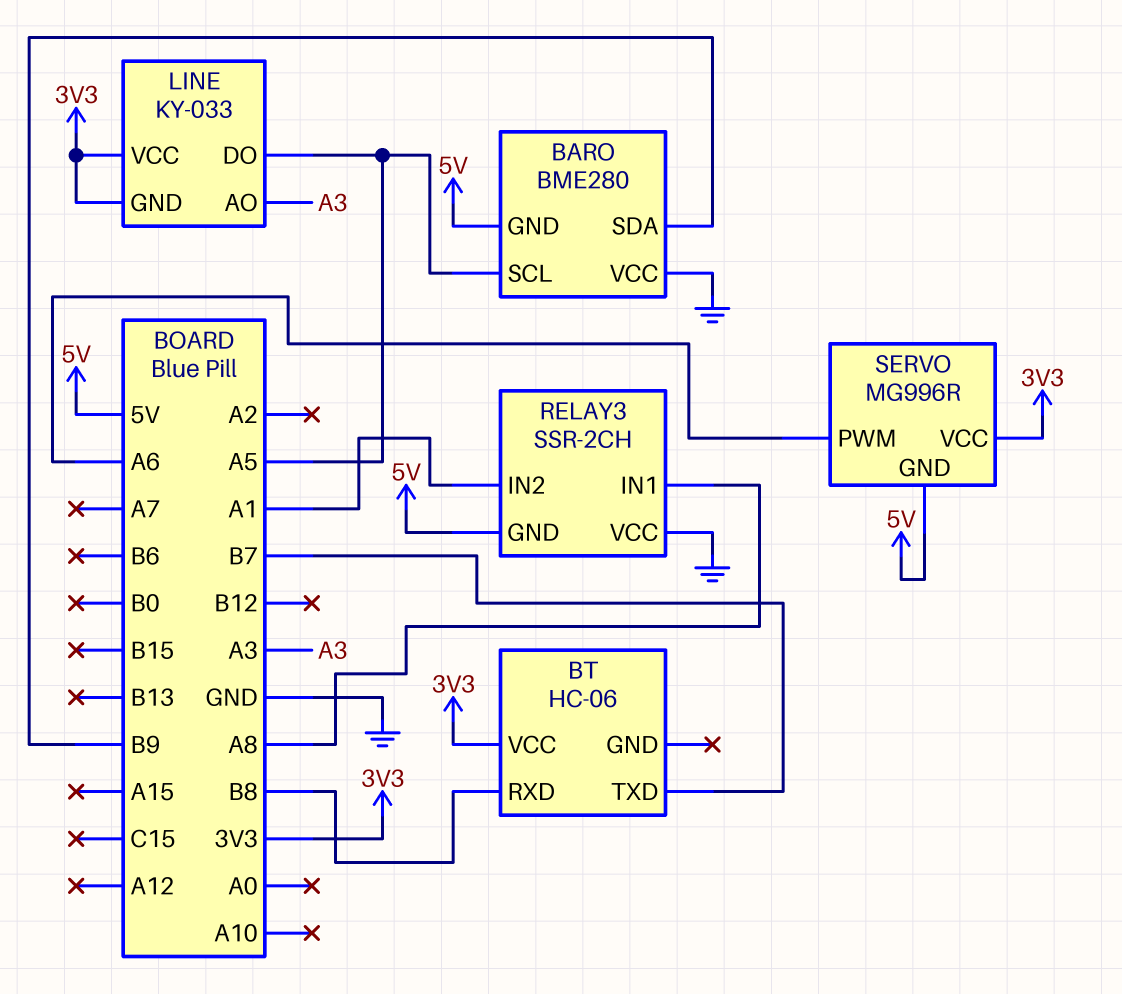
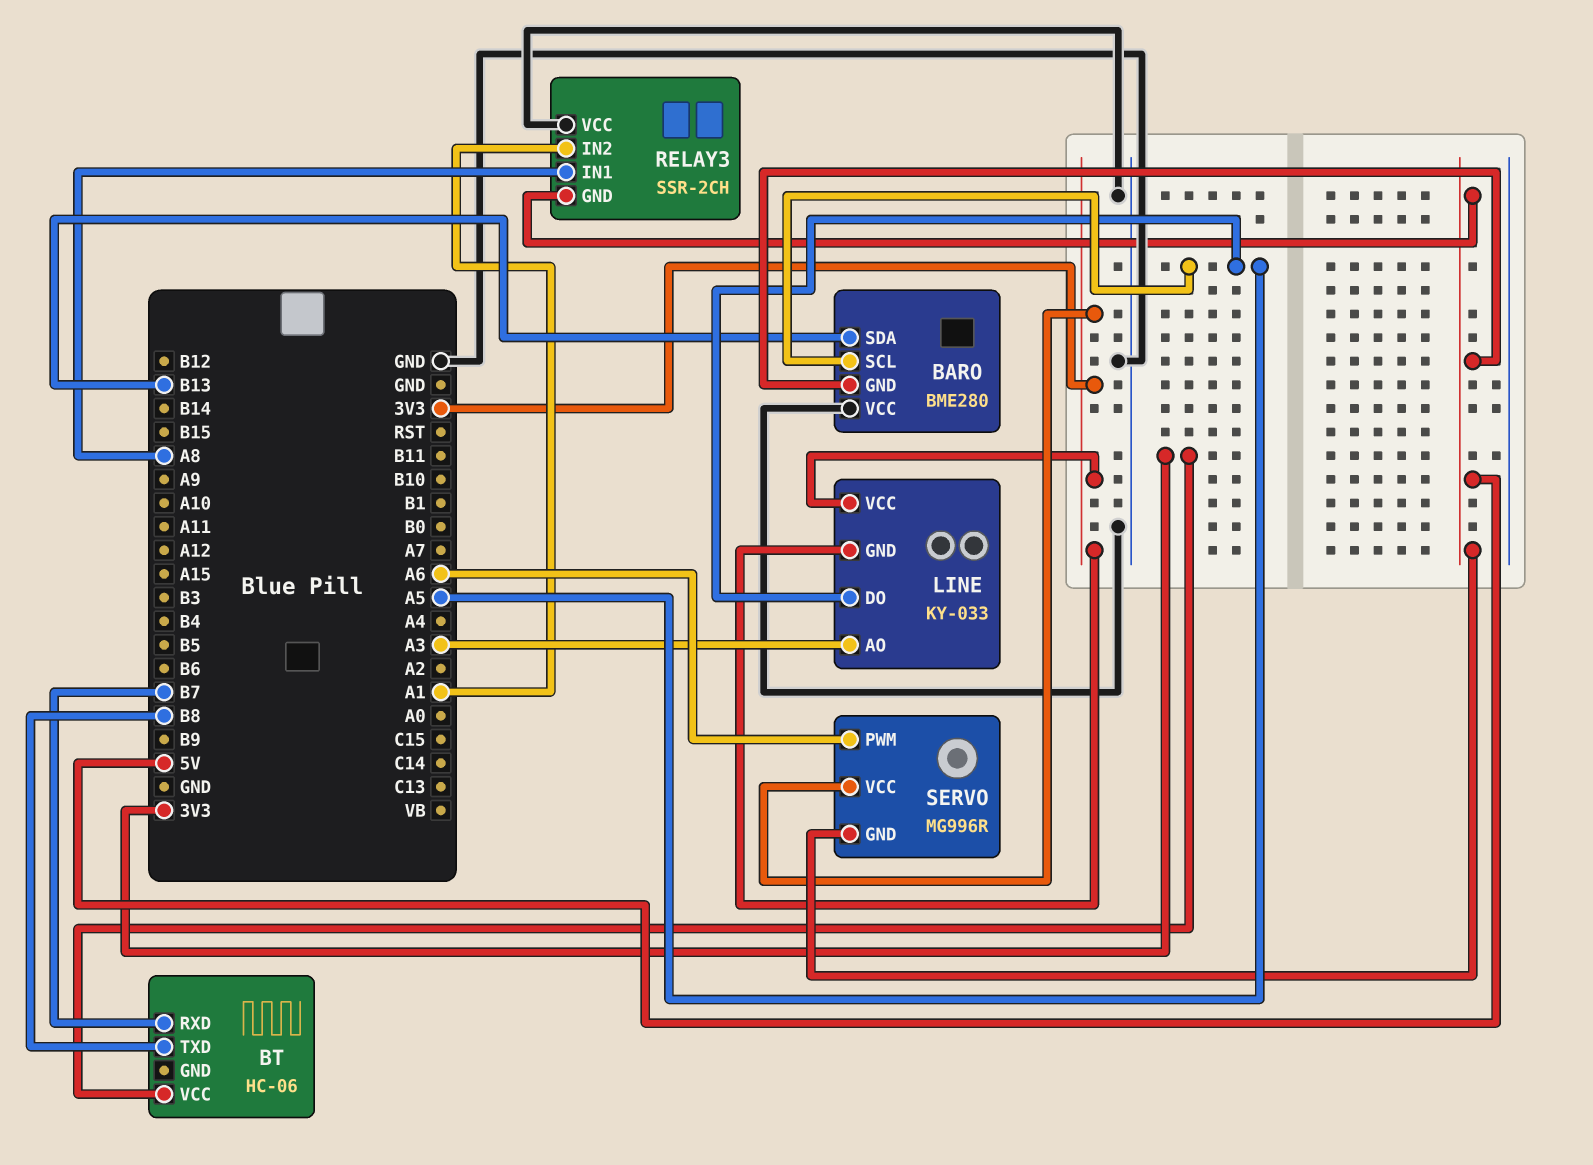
BARO pin SDA: B9 -> B13
BT pin RXD: B8 -> B7
BT pin TXD: B7 -> B8

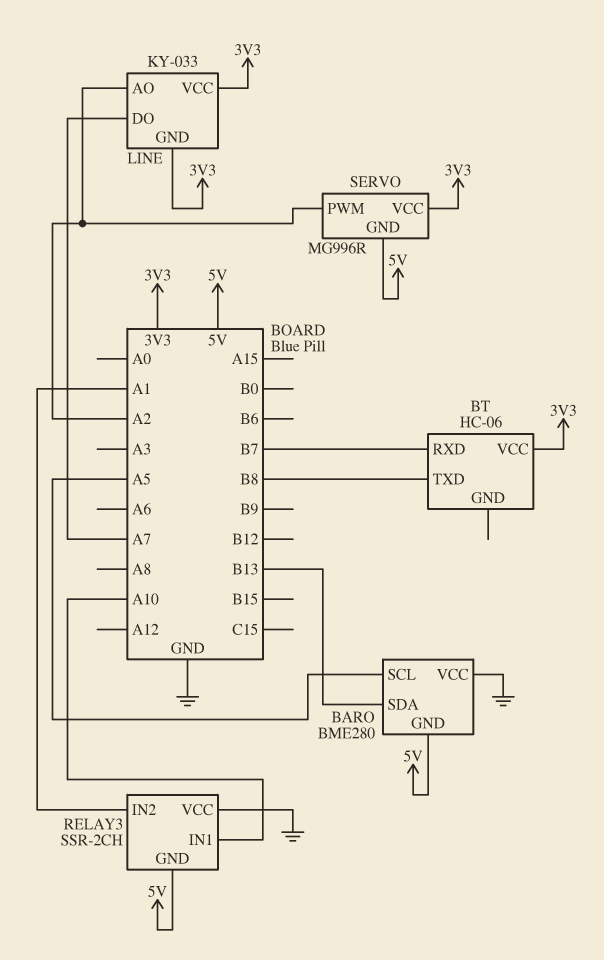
LINE pin AO: A3 -> A2
LINE pin DO: A5 -> A7
RELAY3 pin IN1: A8 -> A10
SERVO pin PWM: A6 -> A2

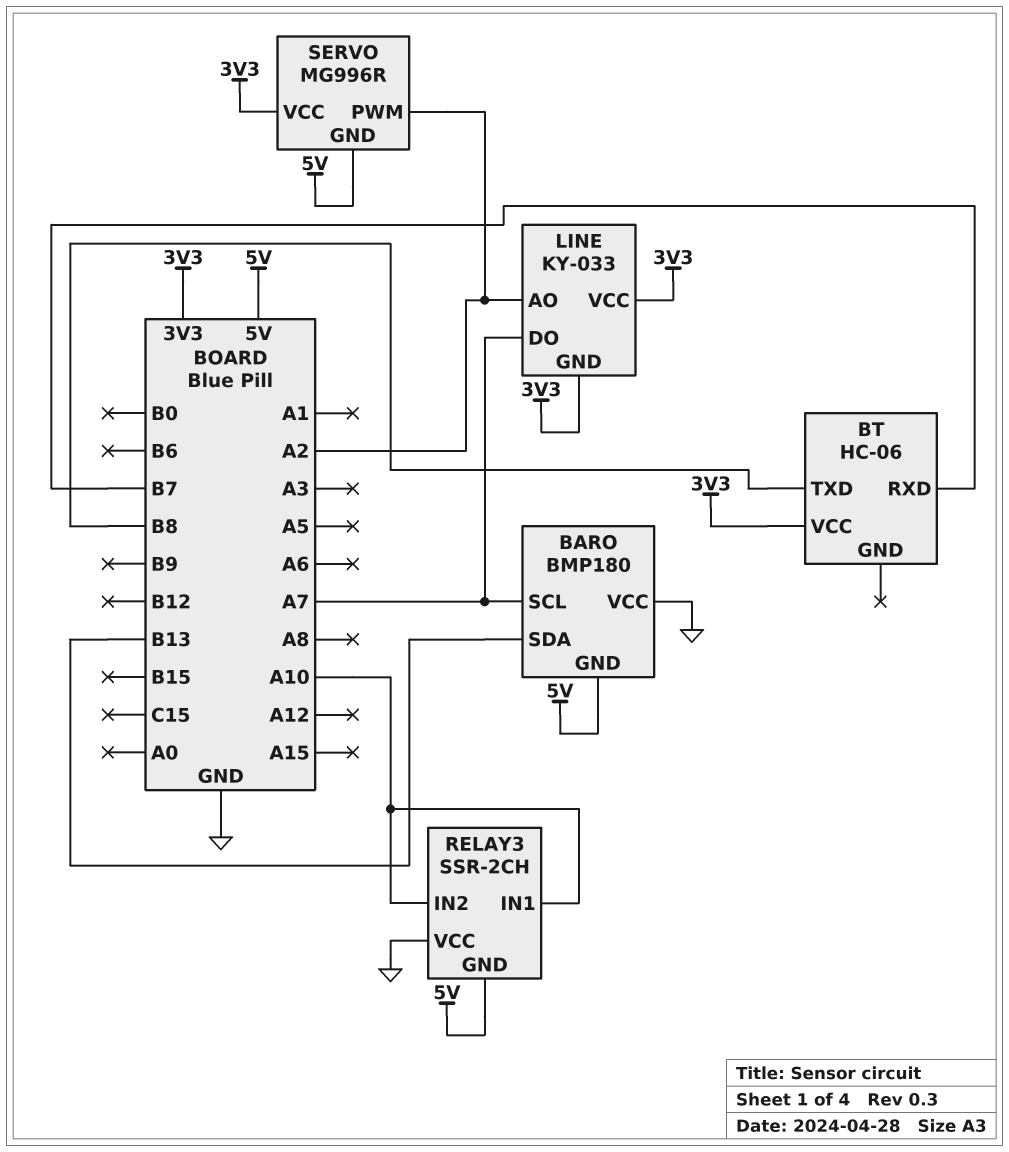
BARO: BME280 -> BMP180
BARO pin SCL: A5 -> A7
RELAY3 pin IN2: A1 -> A10

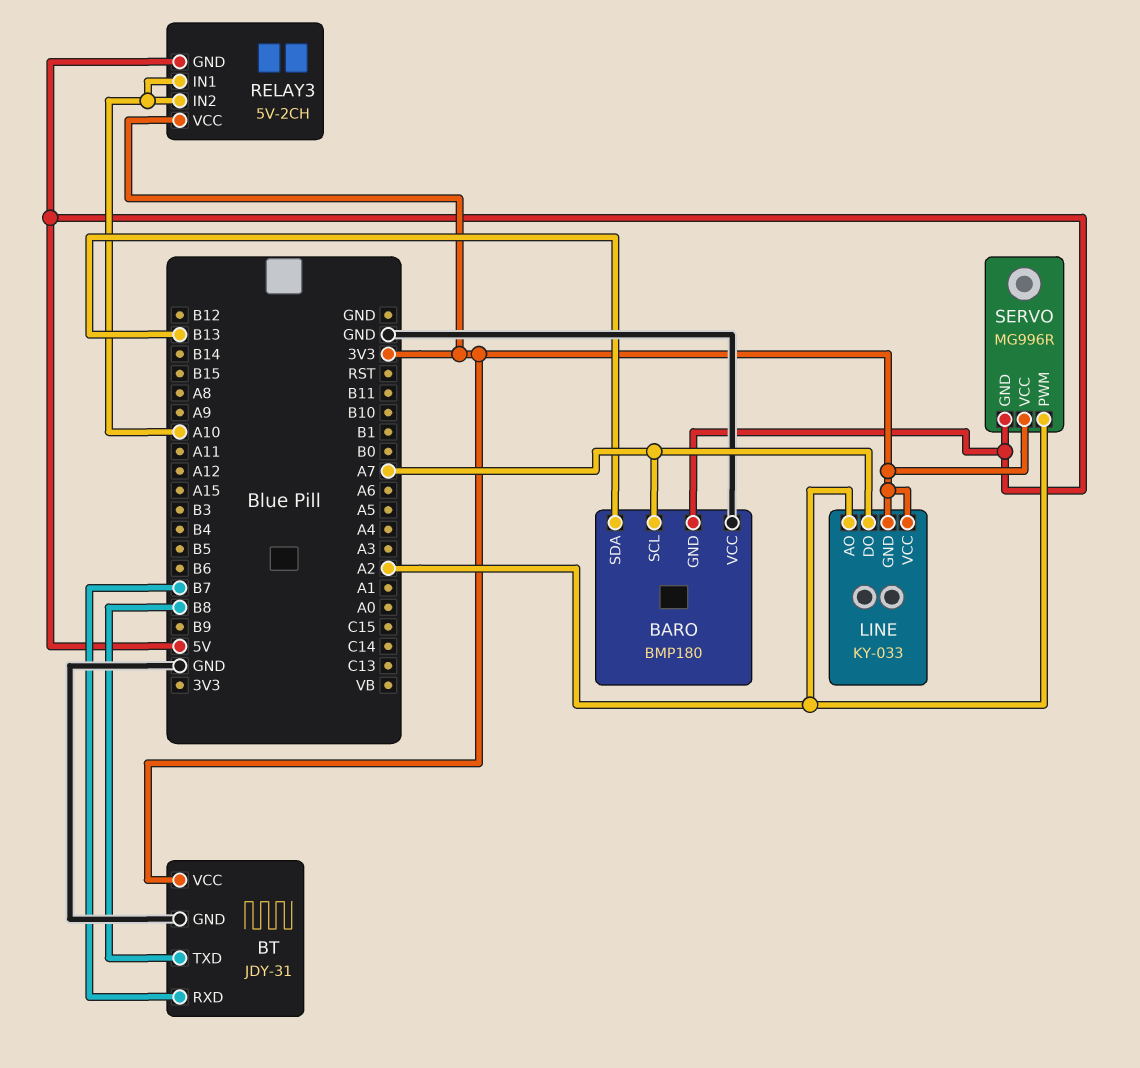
BT: HC-06 -> JDY-31
BT pin GND: none -> GND
RELAY3: SSR-2CH -> 5V-2CH
RELAY3 pin VCC: GND -> 3V3

